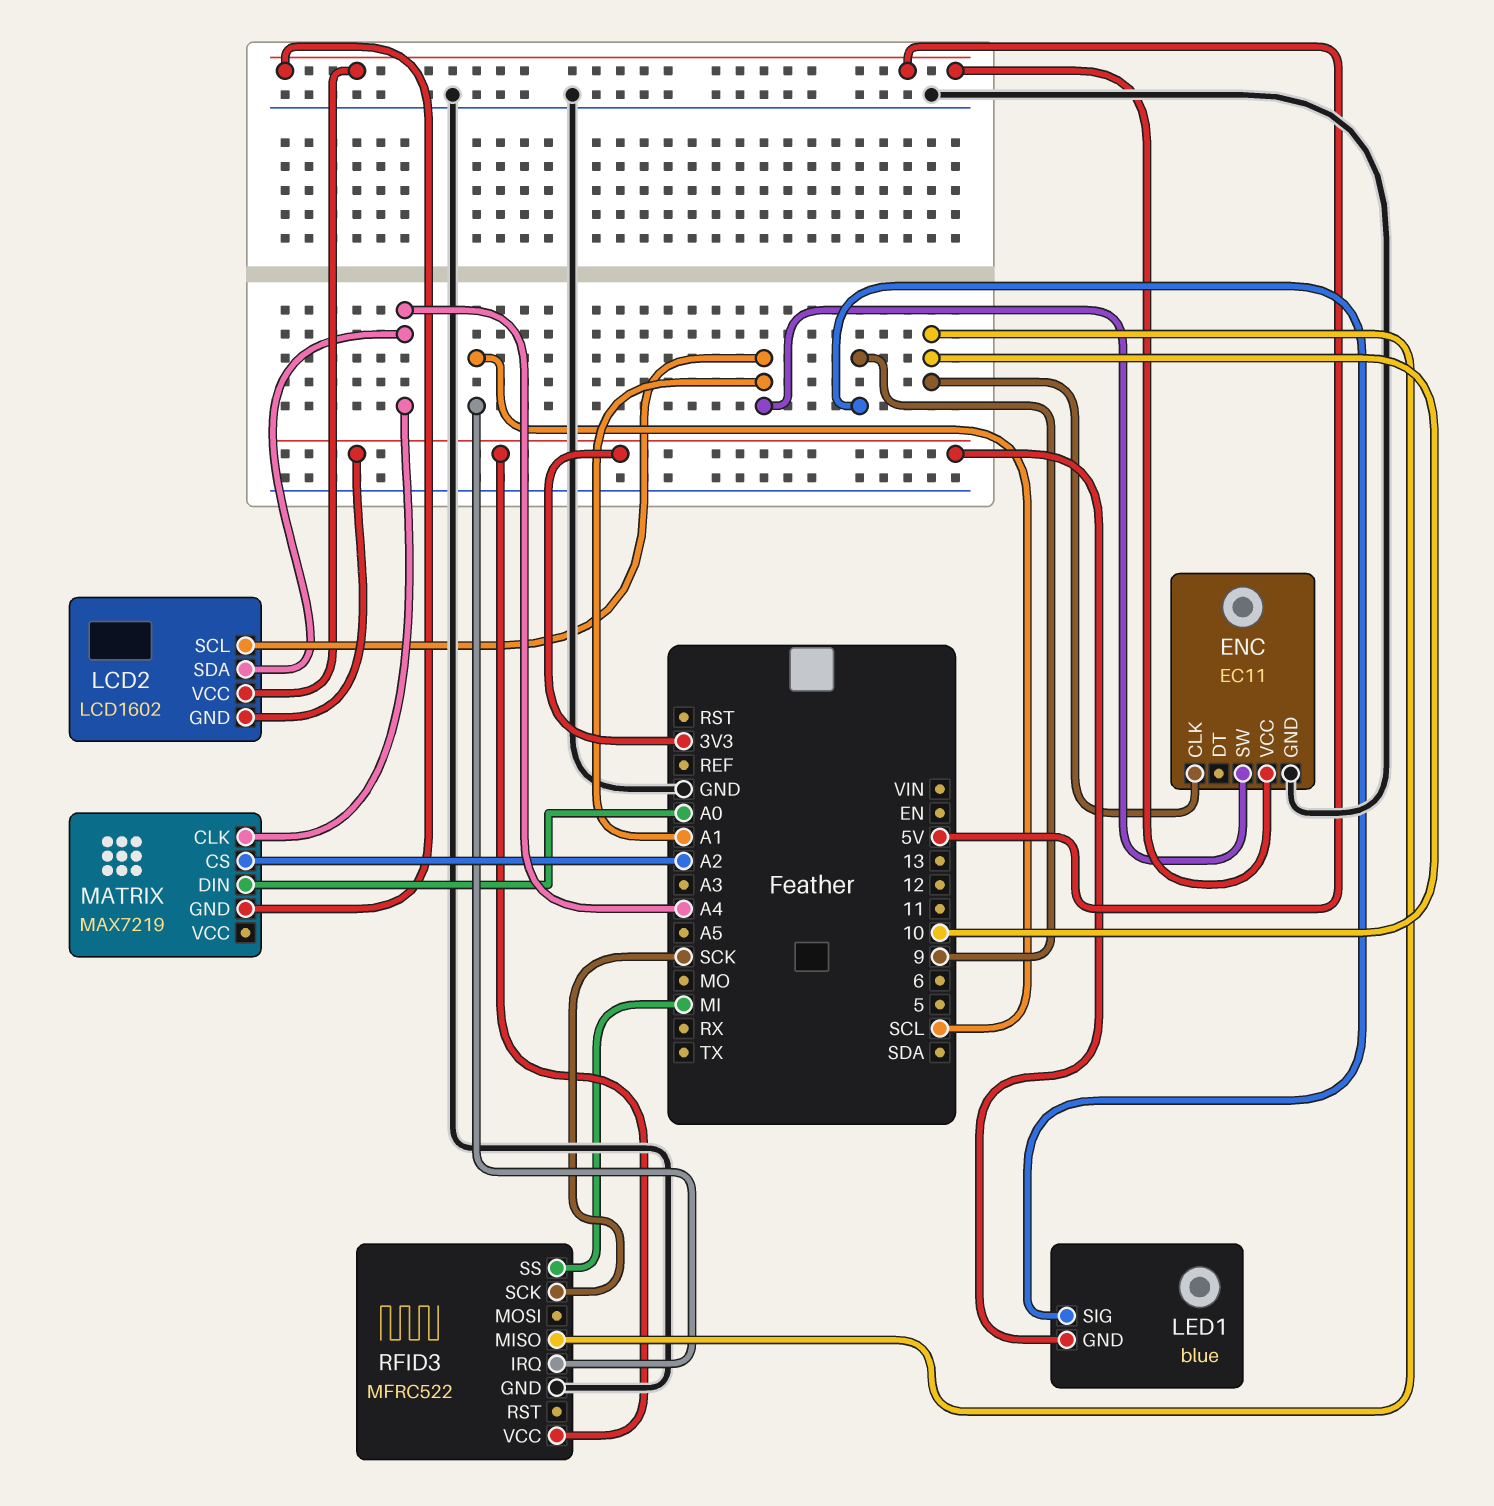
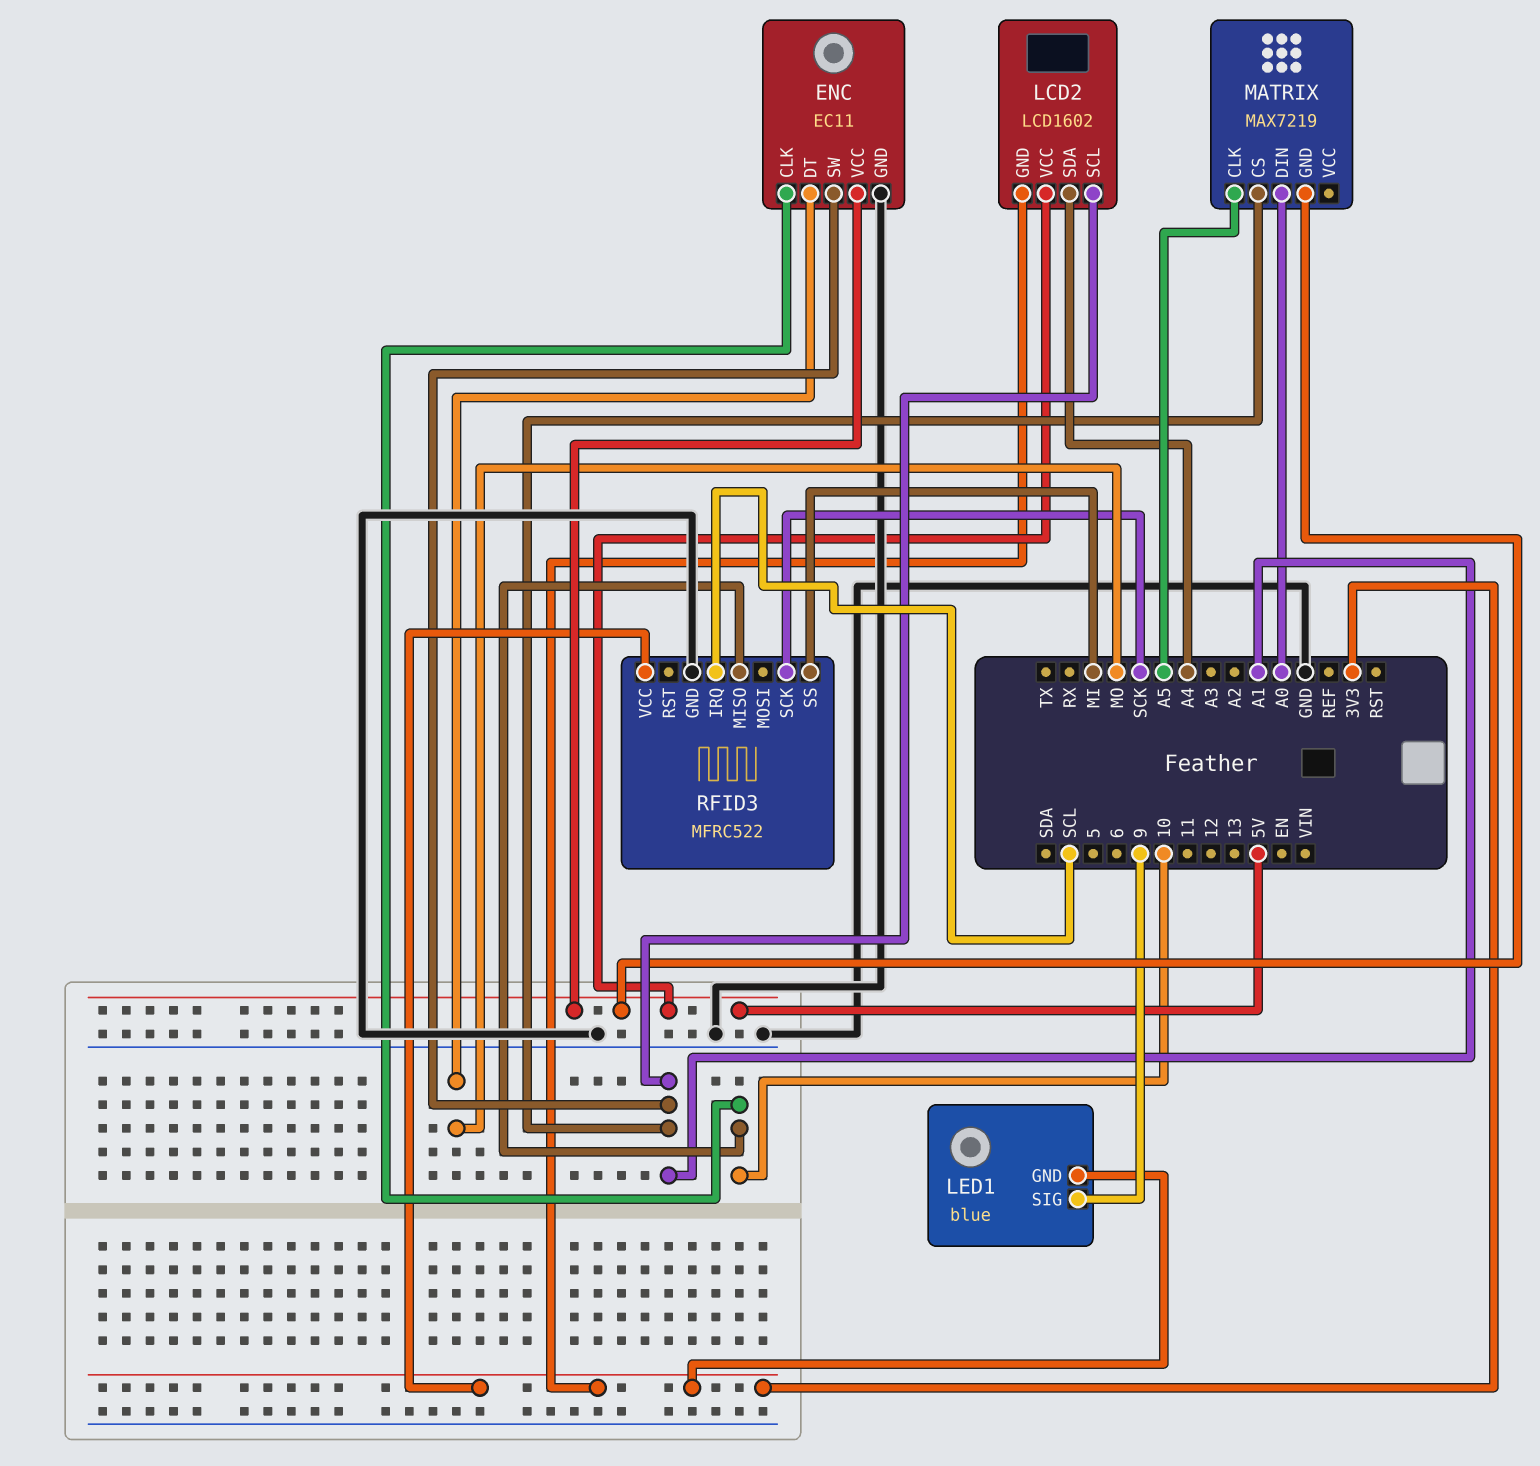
ENC pin DT: none -> MO
MATRIX pin CLK: A4 -> A5
MATRIX pin CS: A2 -> A1

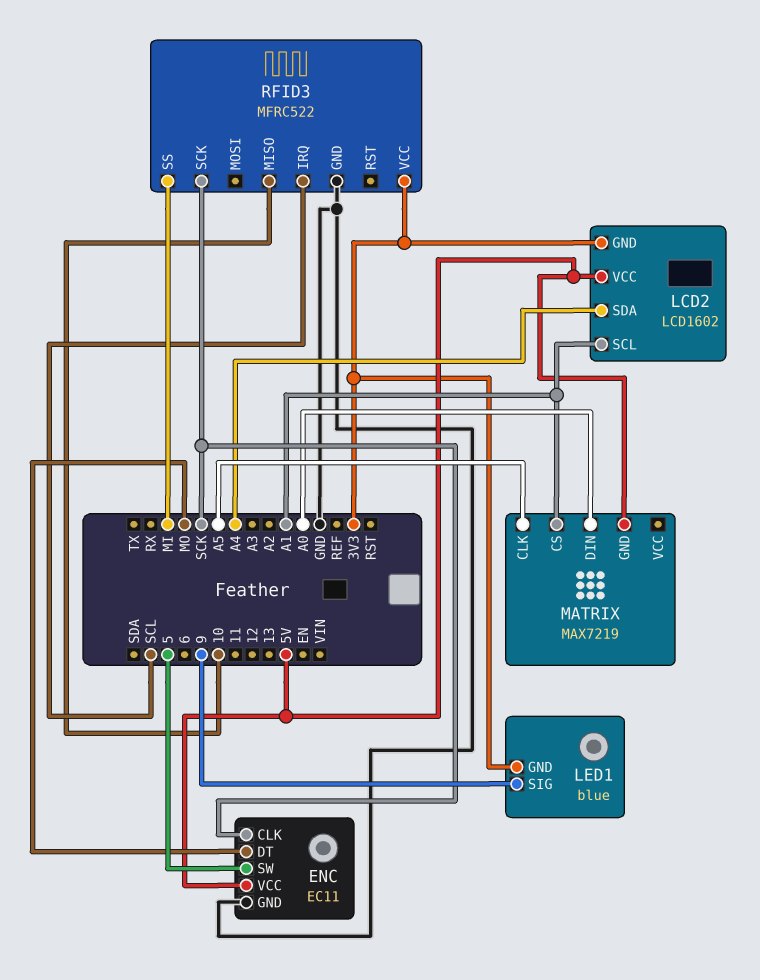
ENC pin CLK: 10 -> SCK
ENC pin SW: A1 -> 5

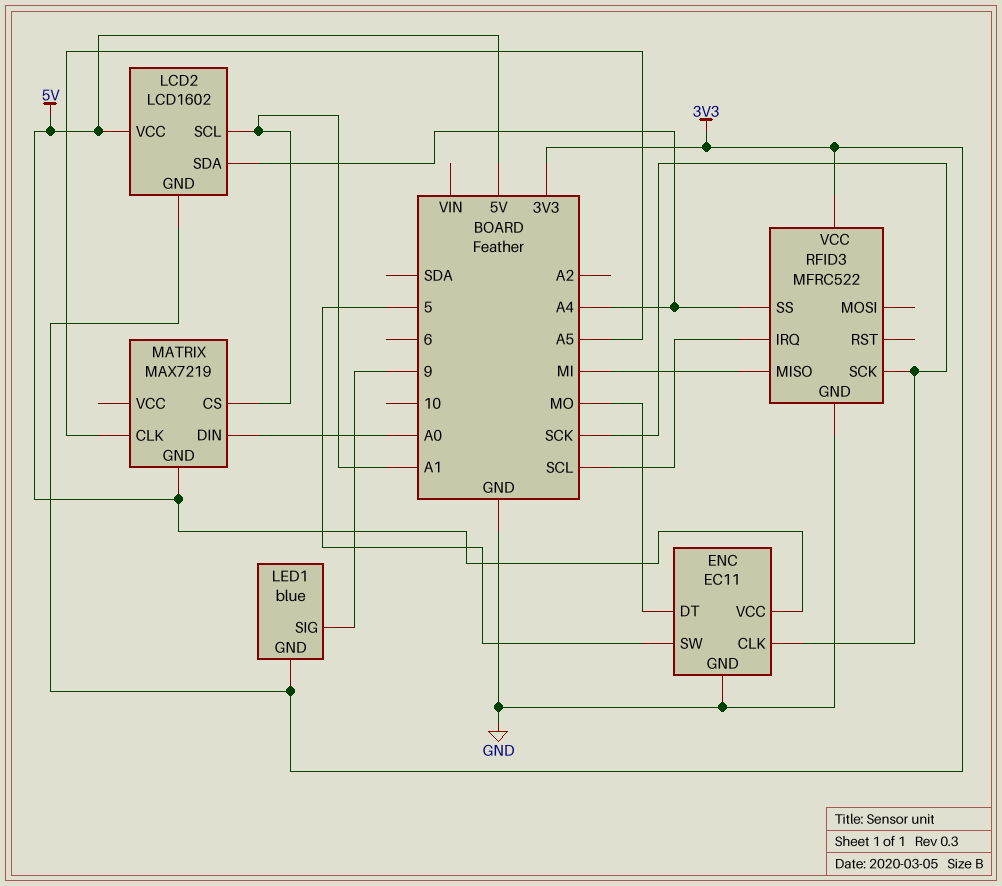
RFID3 pin MISO: 10 -> MI
RFID3 pin SS: MI -> A4

